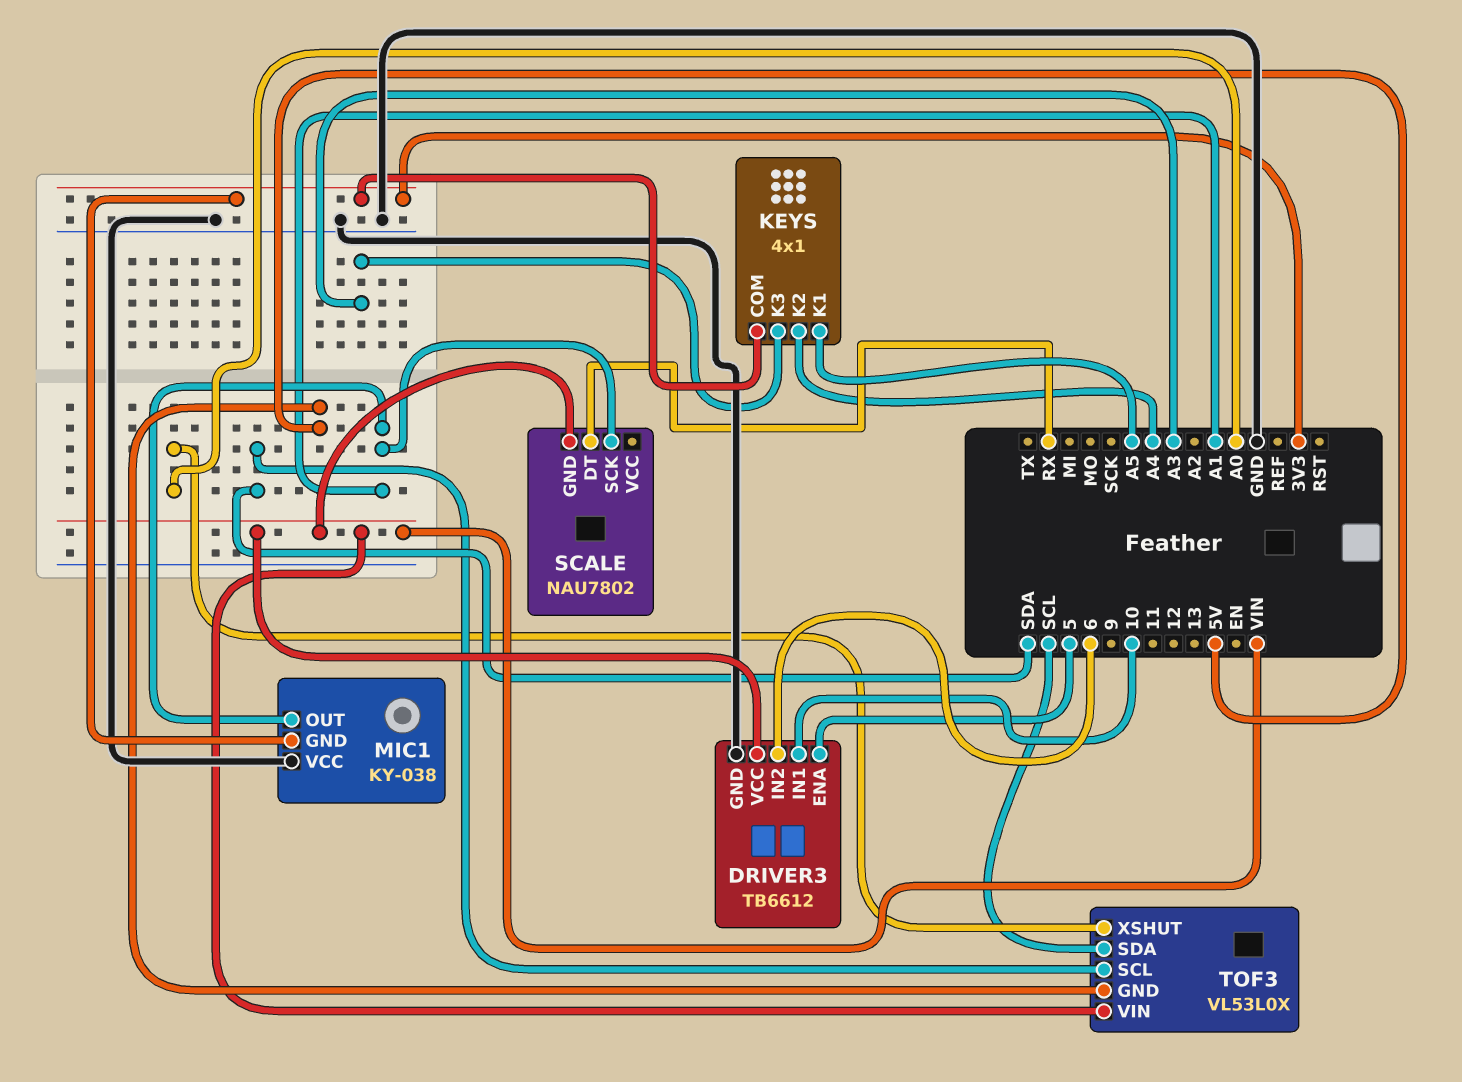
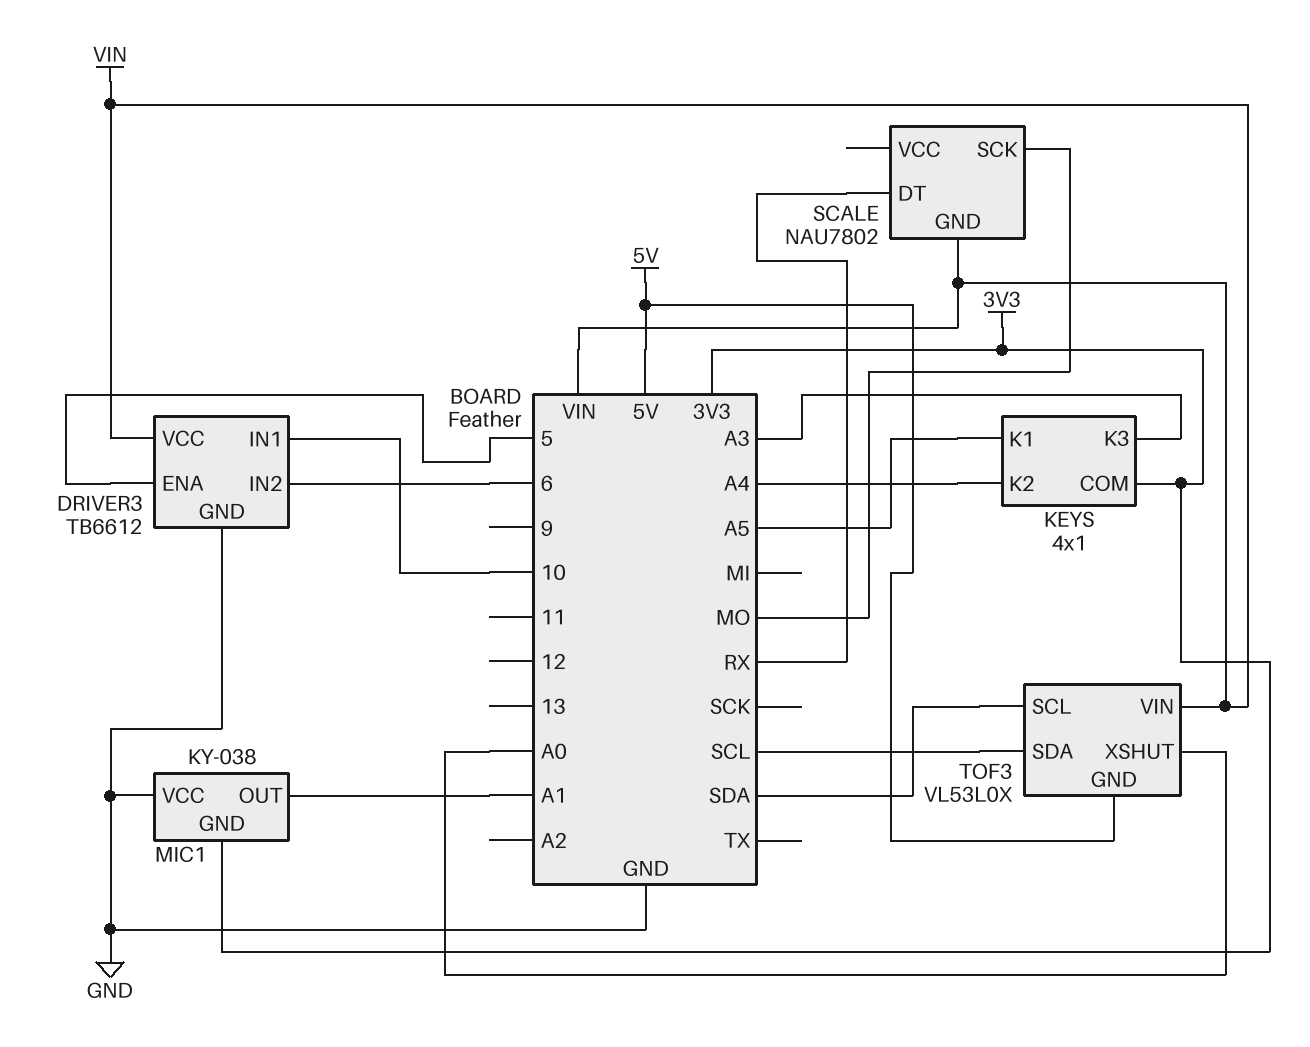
SCALE pin SCK: A1 -> MO

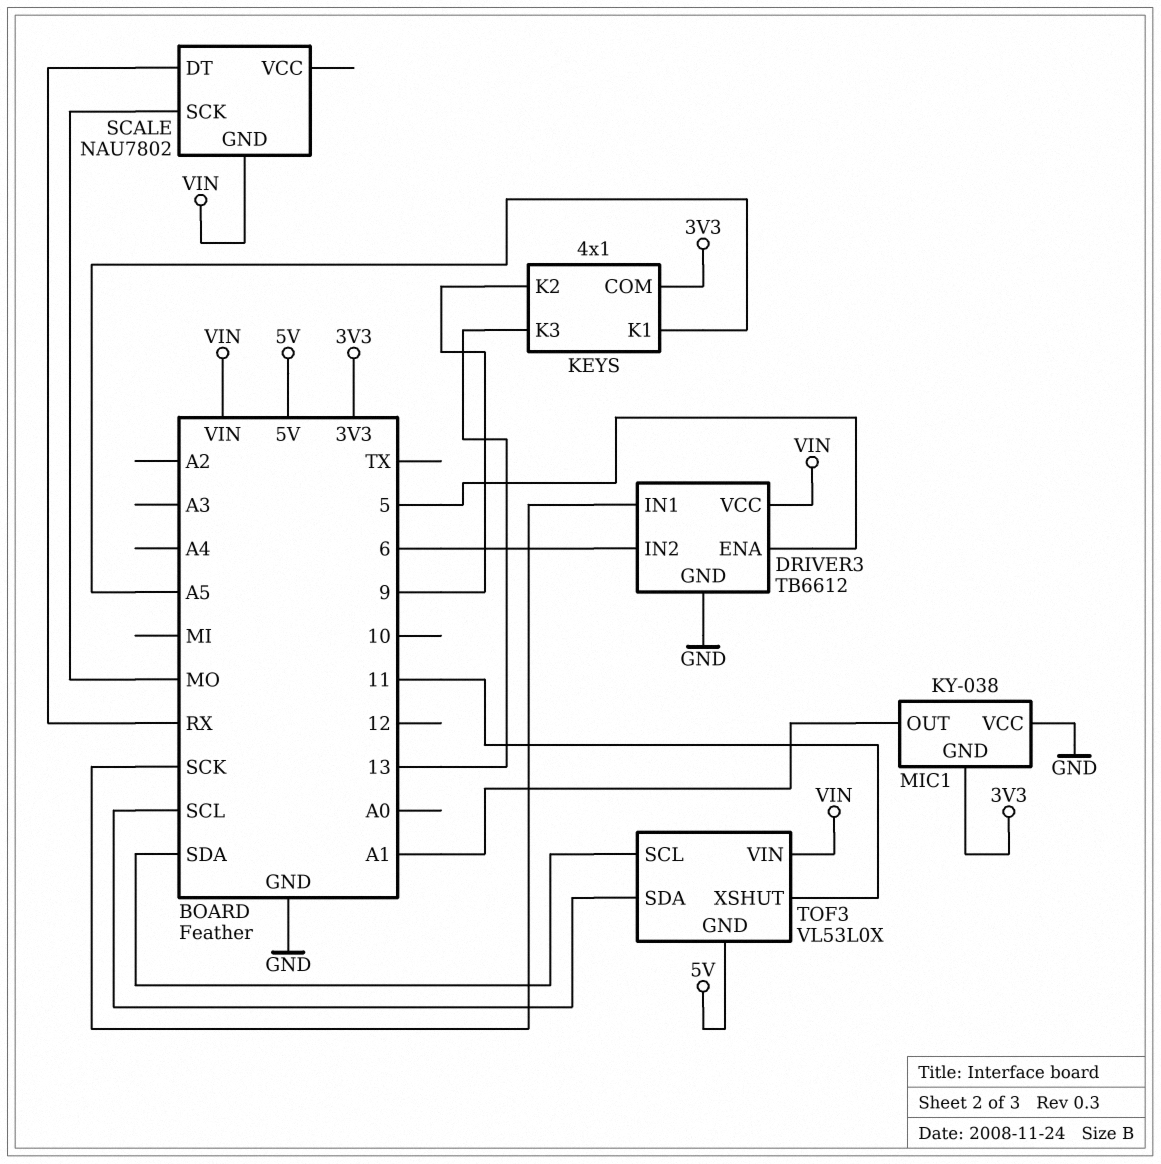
DRIVER3 pin IN1: 10 -> SCK
KEYS pin K2: A4 -> 9
KEYS pin K3: A3 -> 13
TOF3 pin XSHUT: A0 -> 11

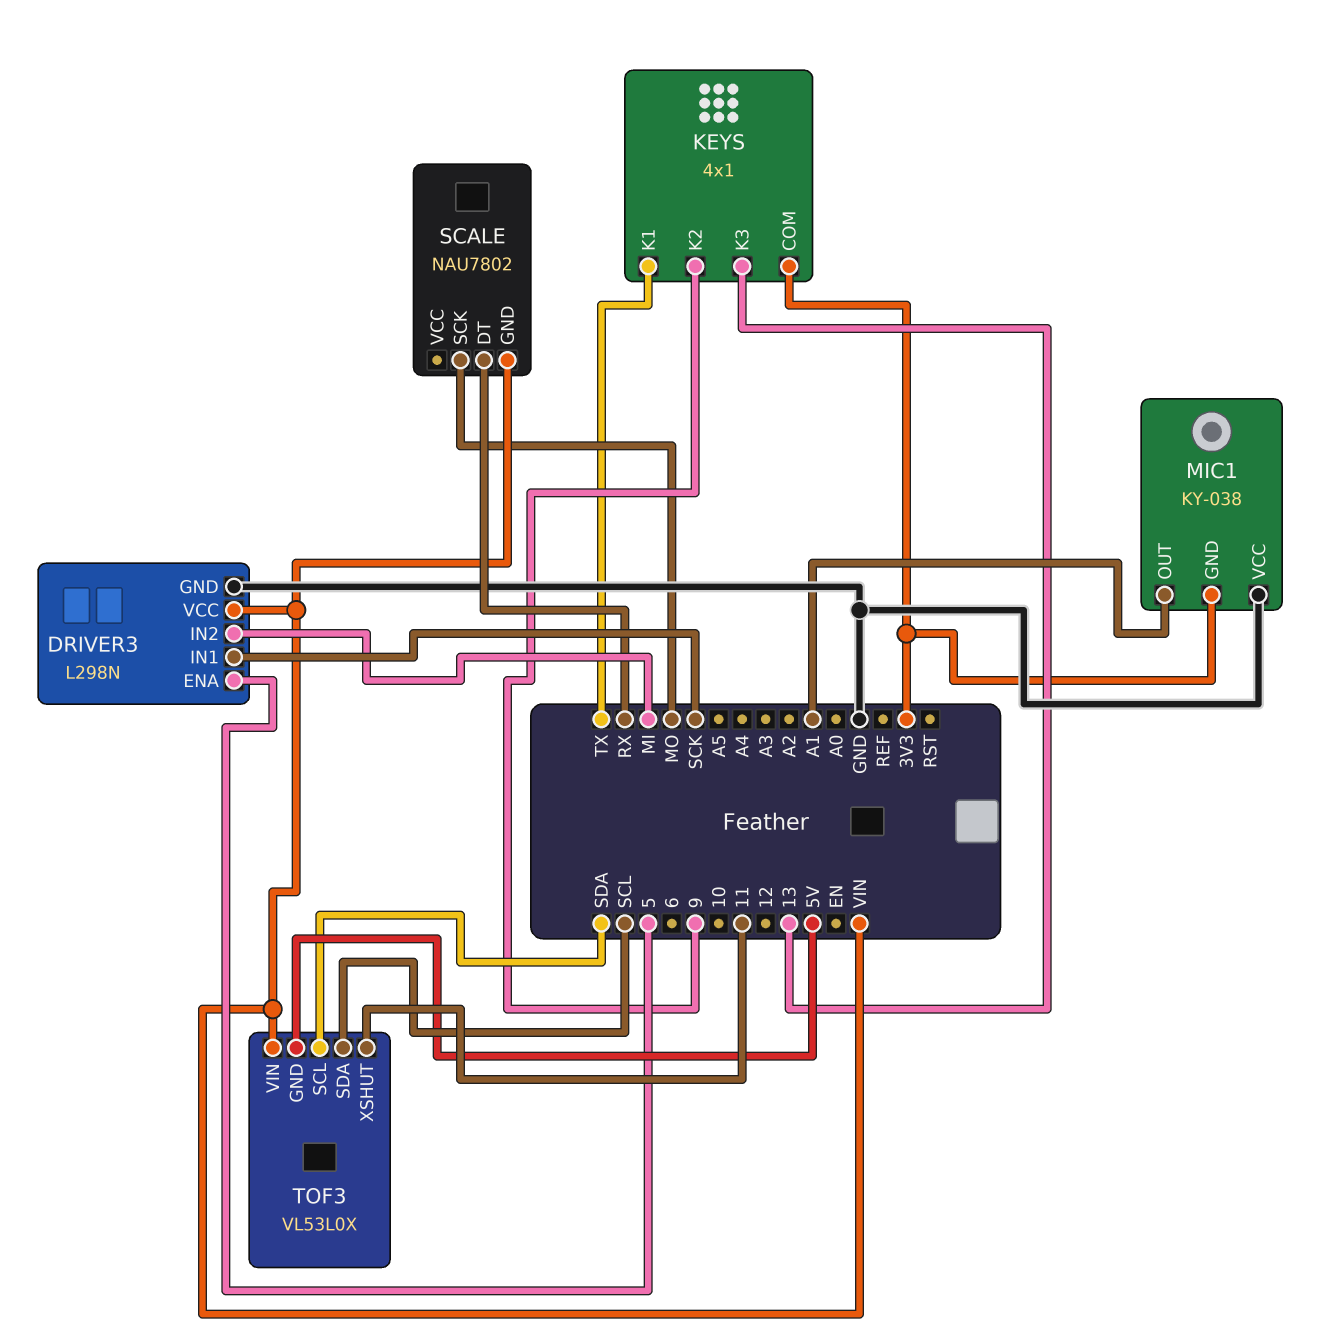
DRIVER3: TB6612 -> L298N
DRIVER3 pin IN2: 6 -> MI
KEYS pin K1: A5 -> TX

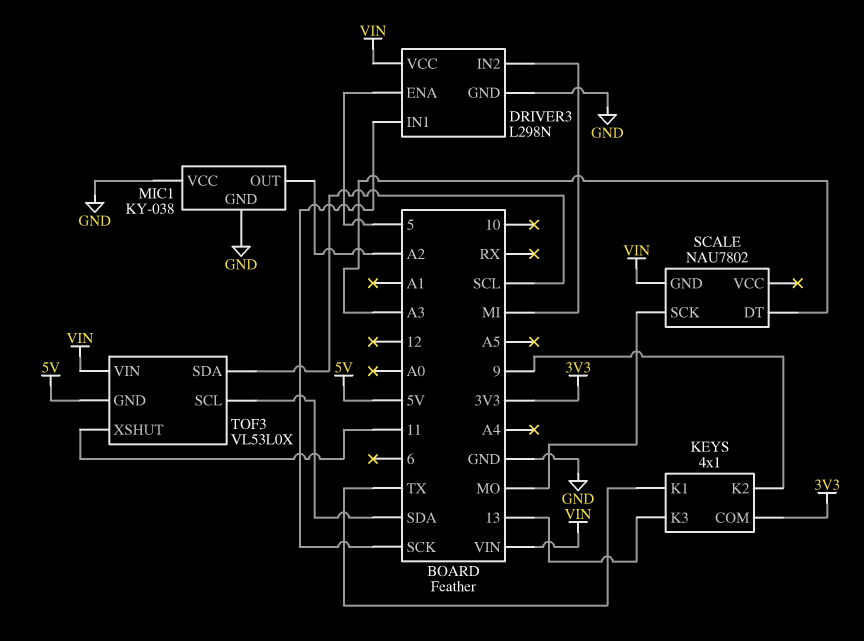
MIC1 pin GND: 3V3 -> GND
MIC1 pin OUT: A1 -> A2
SCALE pin DT: RX -> A3

